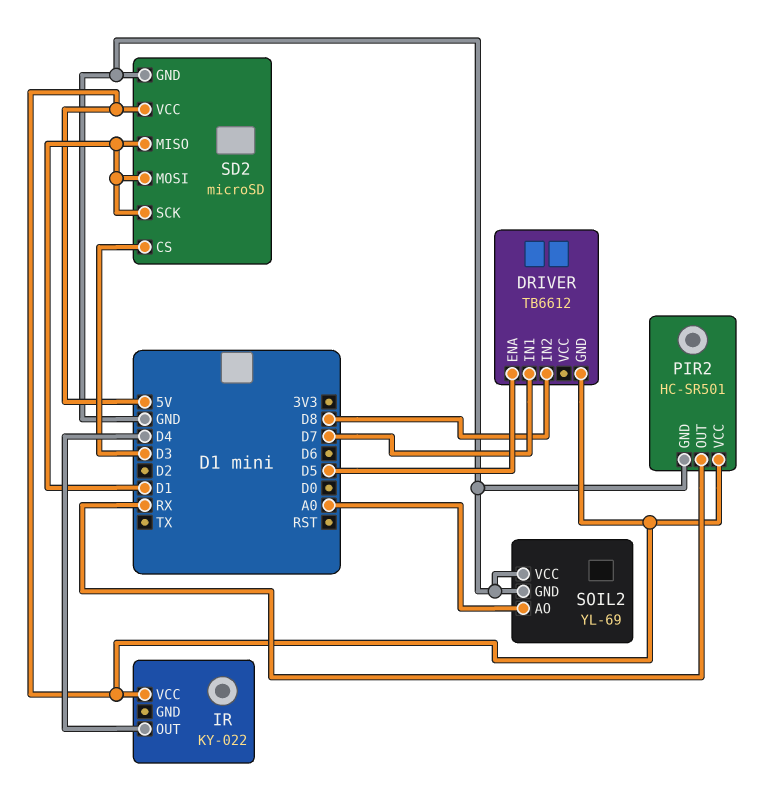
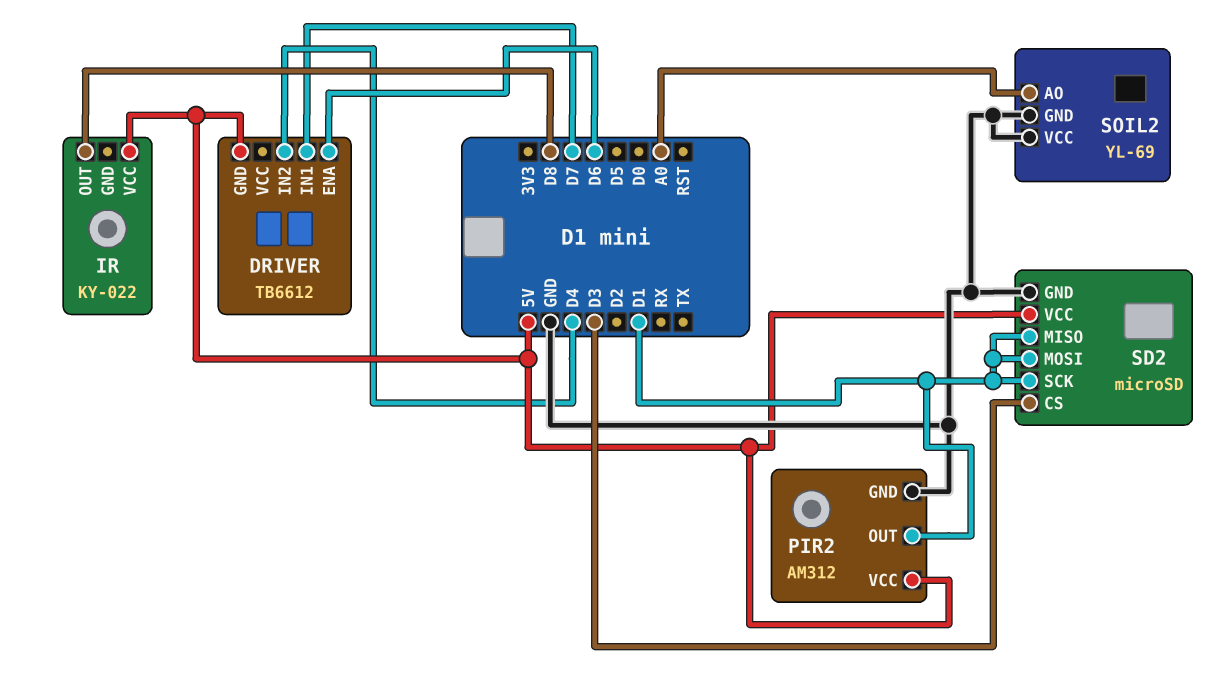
DRIVER pin ENA: D5 -> D6
DRIVER pin IN2: D8 -> D4
IR pin OUT: D4 -> D8
PIR2: HC-SR501 -> AM312
PIR2 pin OUT: RX -> D1

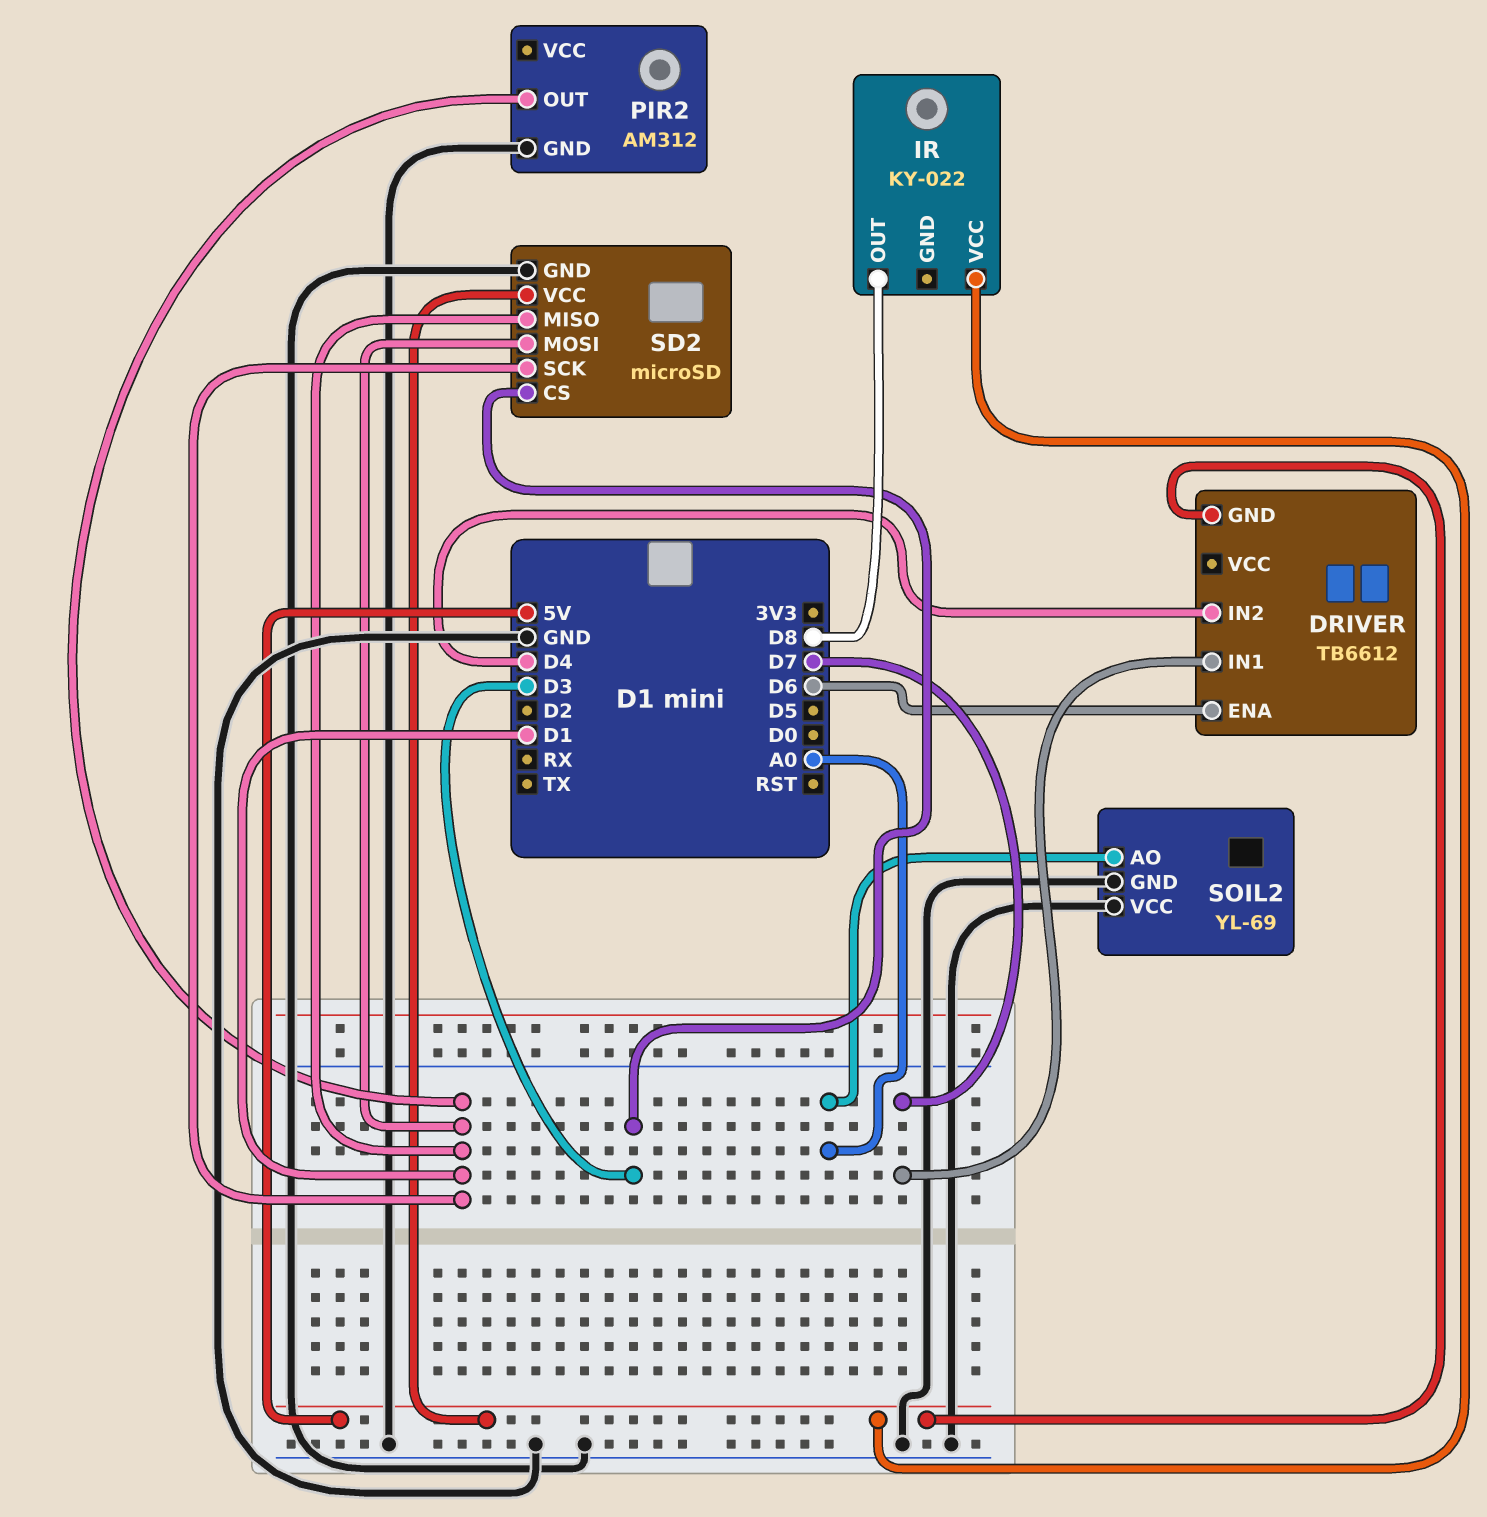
PIR2 pin VCC: 5V -> none

